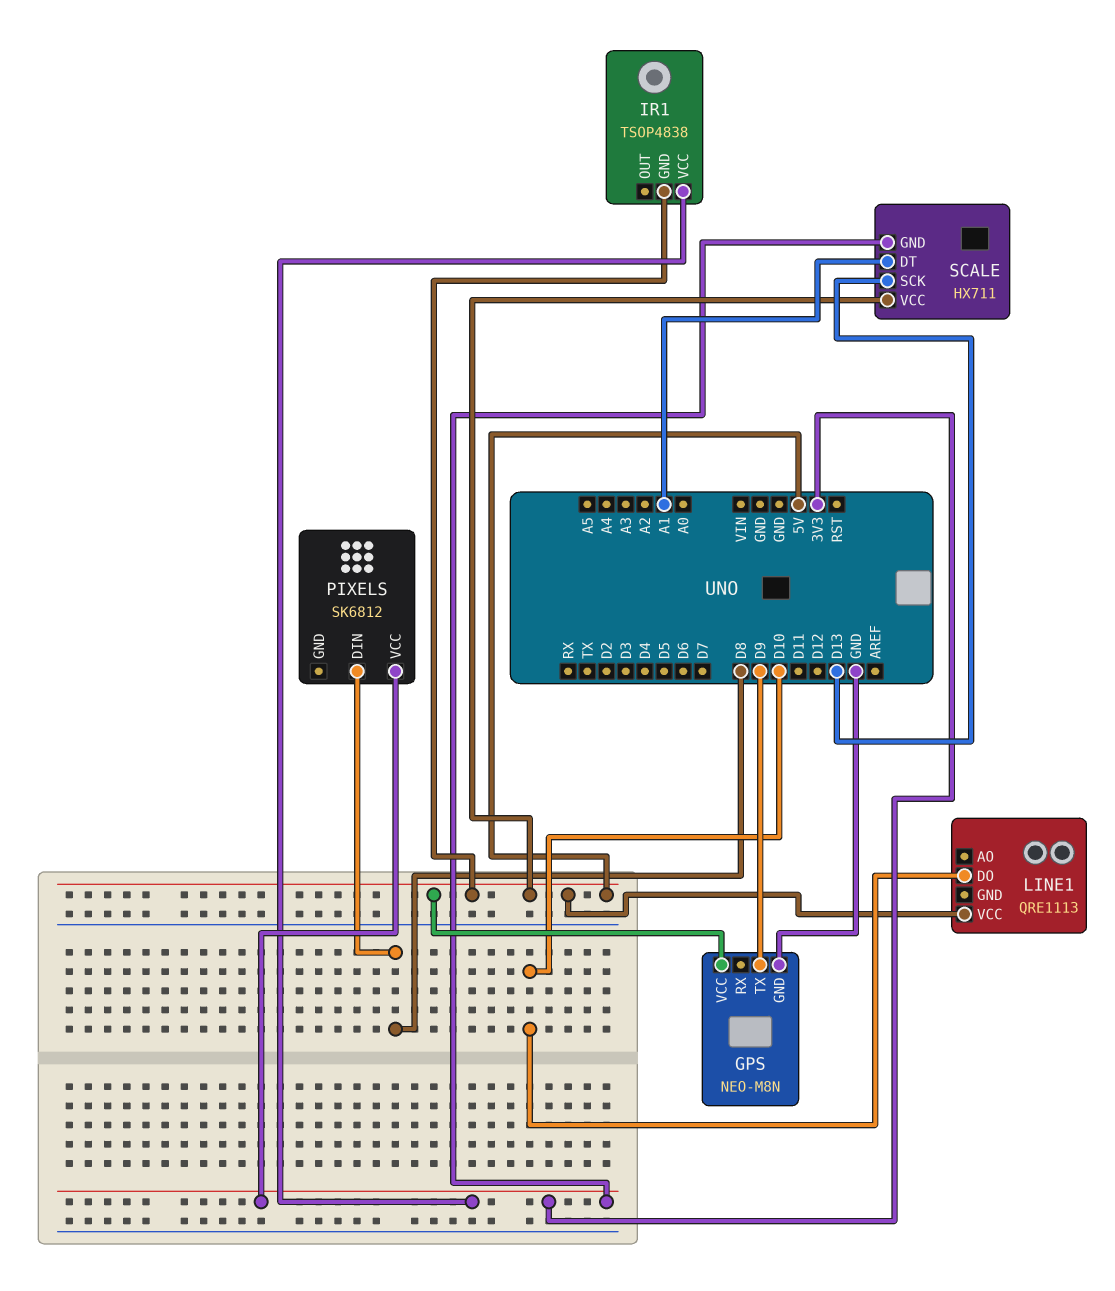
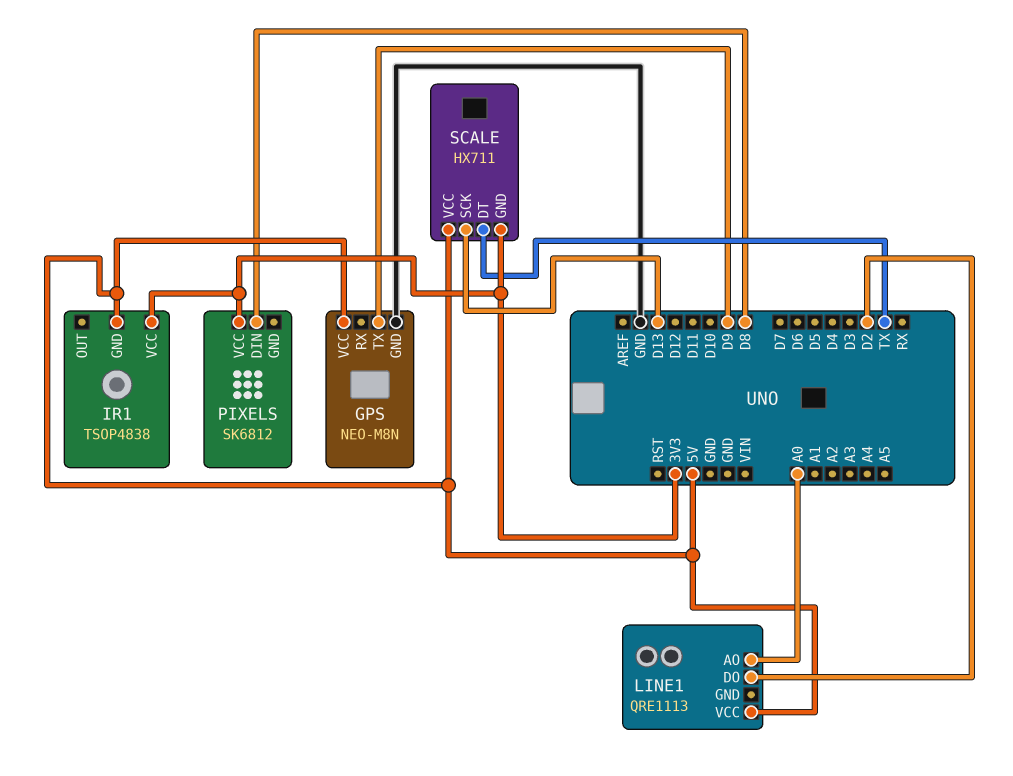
LINE1 pin AO: none -> A0
LINE1 pin DO: D10 -> D2
SCALE pin DT: A1 -> TX

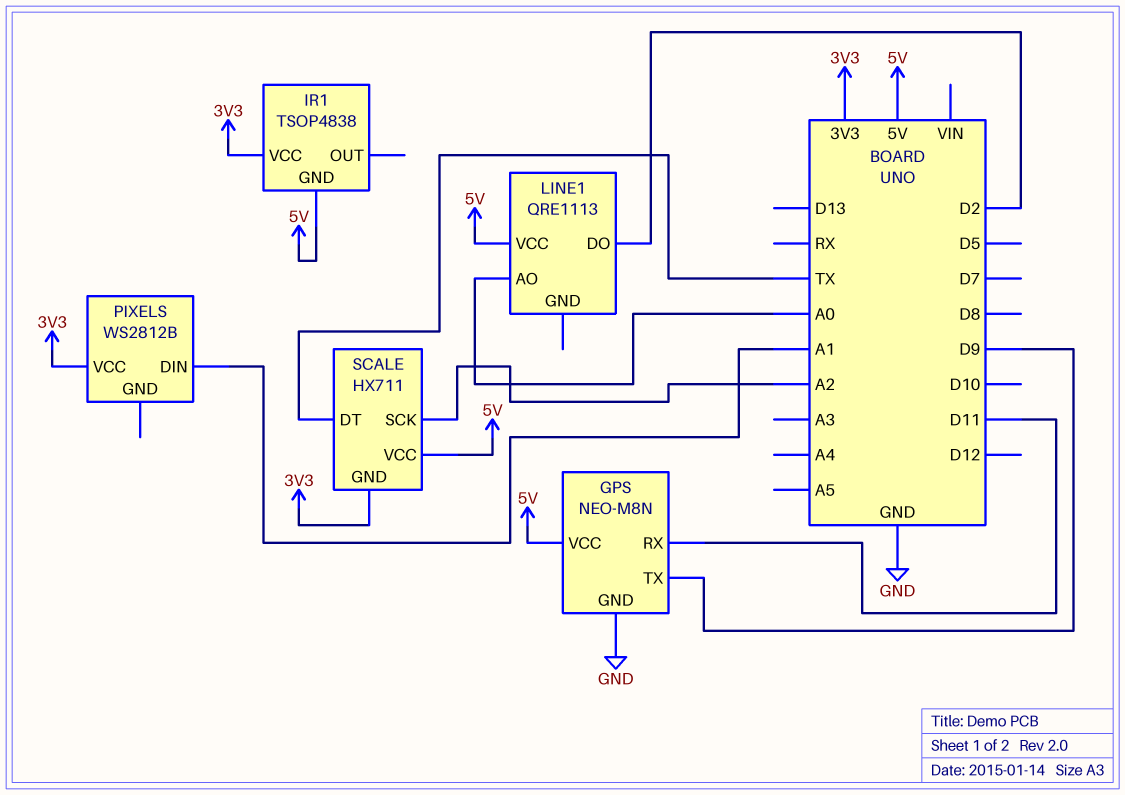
GPS pin RX: none -> D11
PIXELS: SK6812 -> WS2812B
PIXELS pin DIN: D8 -> A1
SCALE pin SCK: D13 -> A2

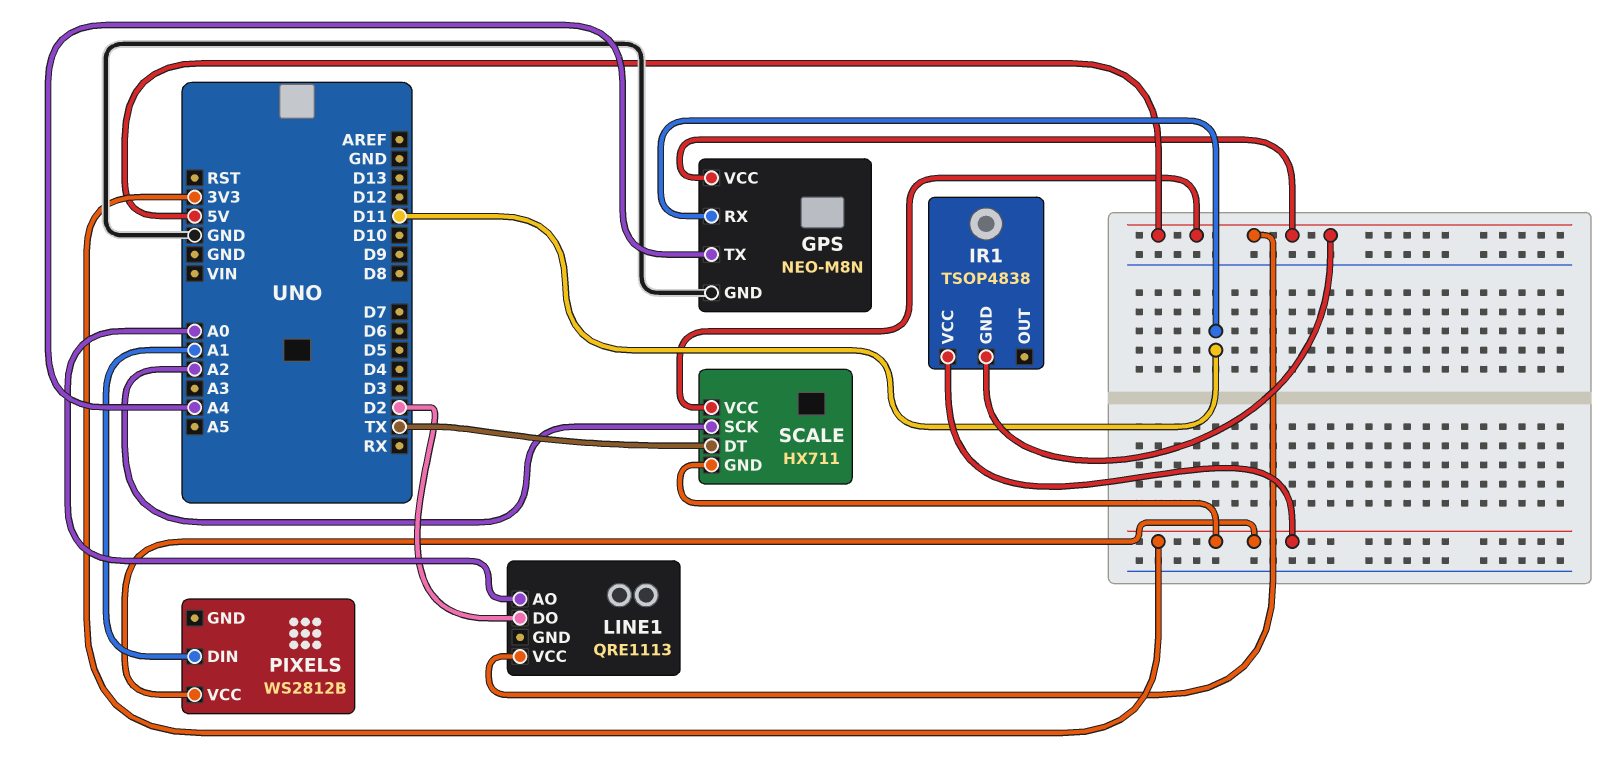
GPS pin TX: D9 -> A4

